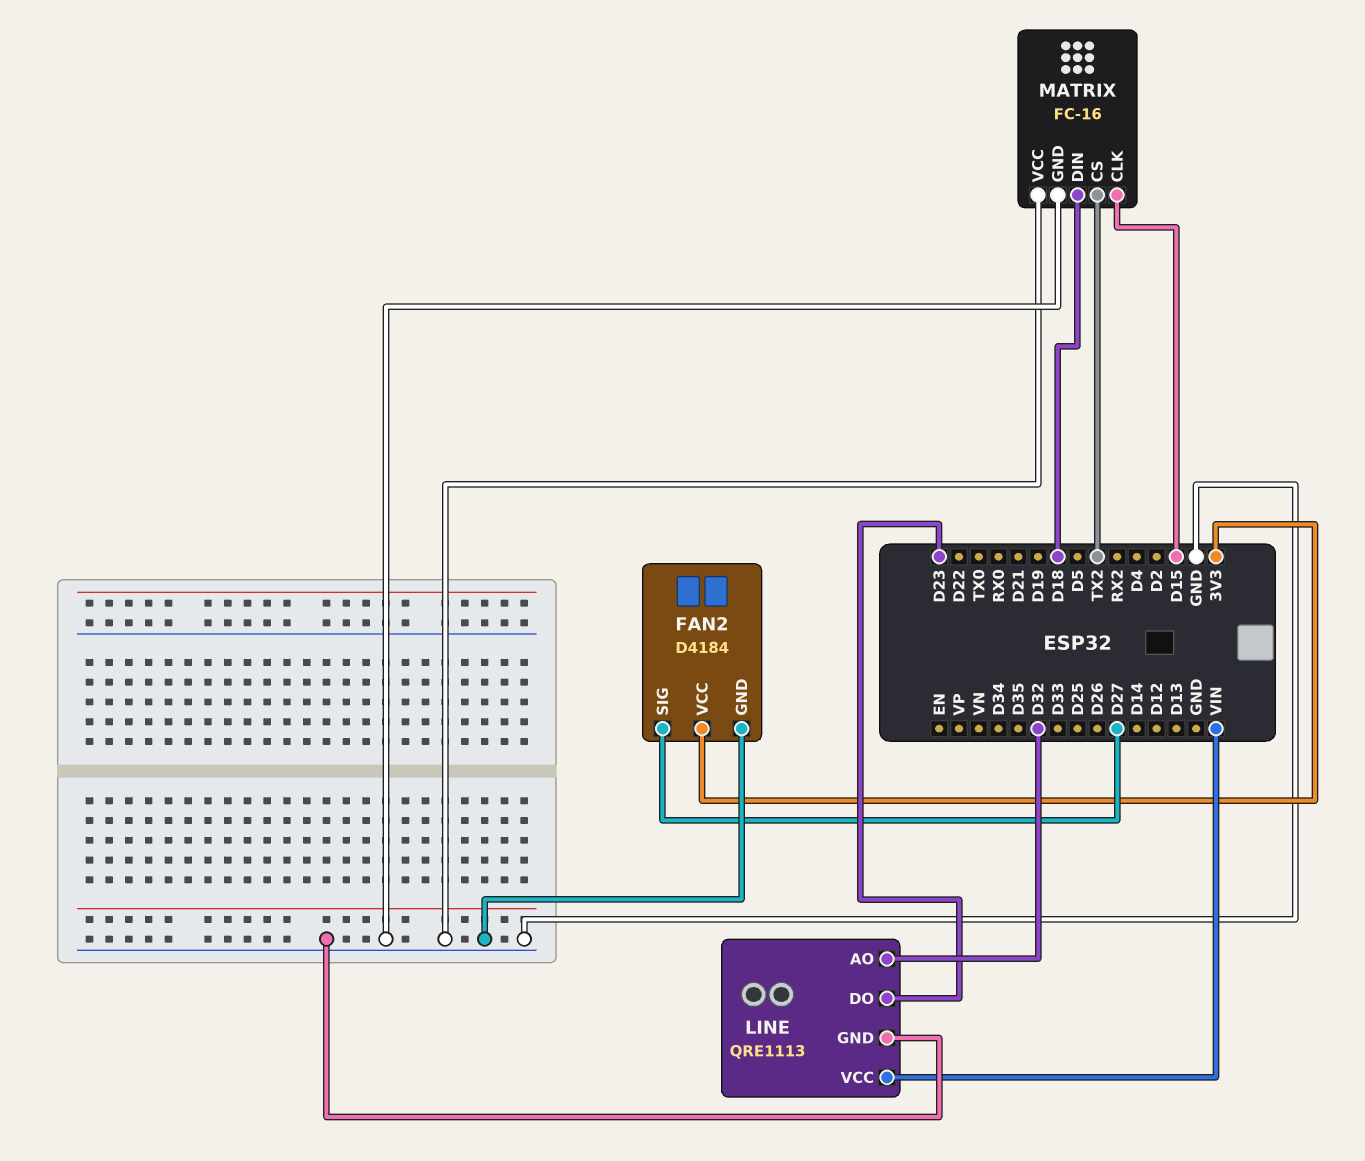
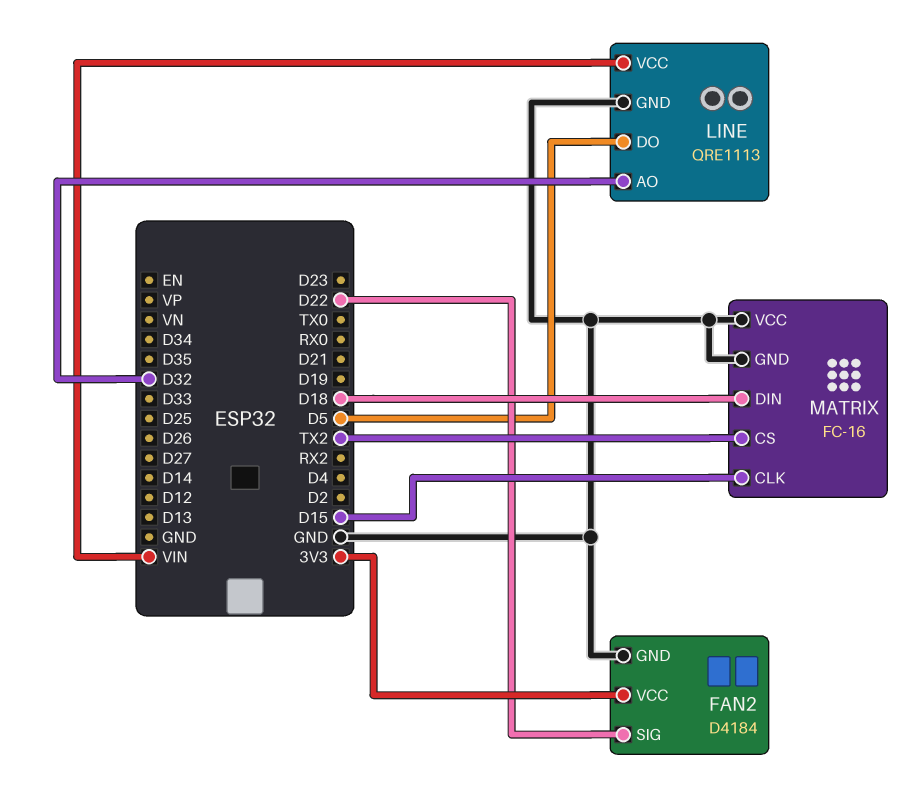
FAN2 pin SIG: D27 -> D22
LINE pin DO: D23 -> D5

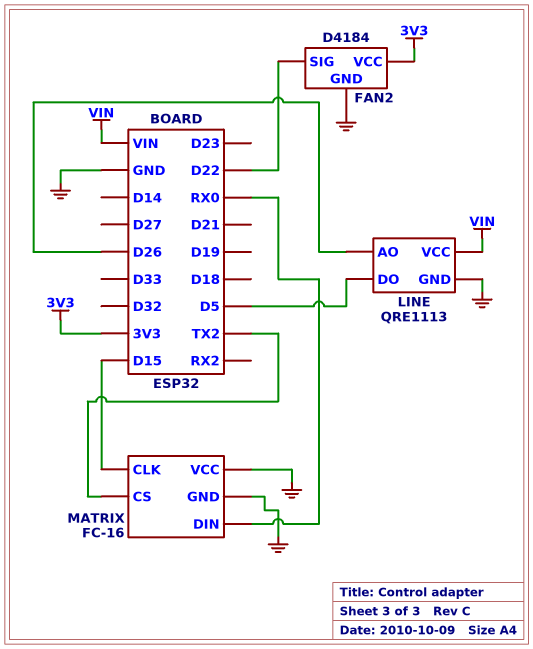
LINE pin AO: D32 -> D26
MATRIX pin DIN: D18 -> RX0

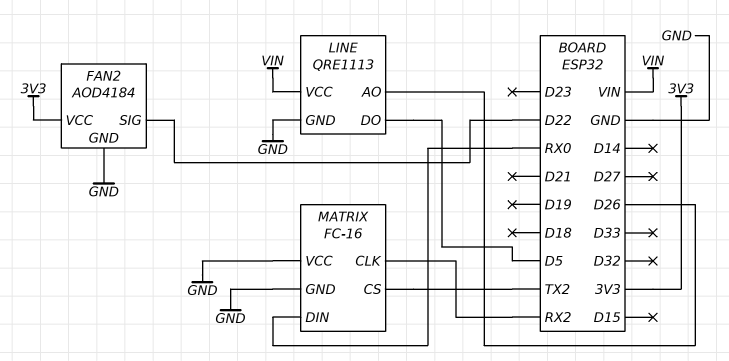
FAN2: D4184 -> AOD4184
MATRIX pin CLK: D15 -> RX2

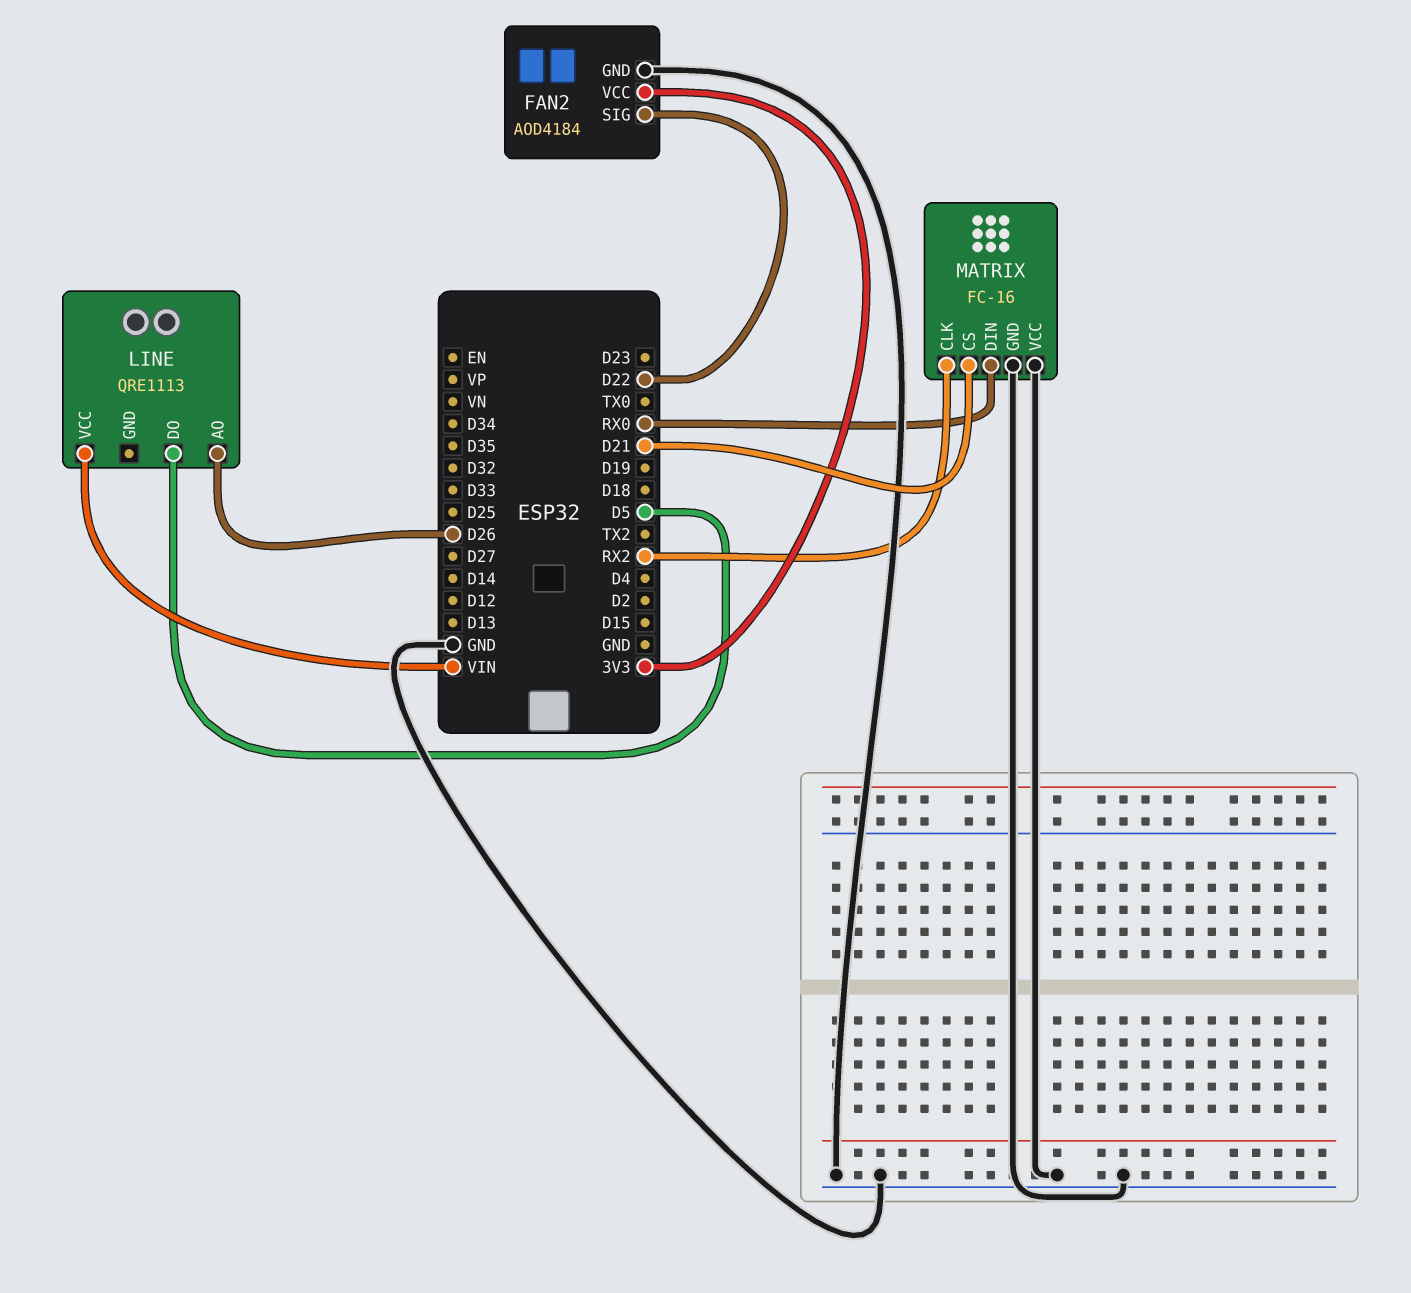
LINE pin GND: GND -> none
MATRIX pin CS: TX2 -> D21

